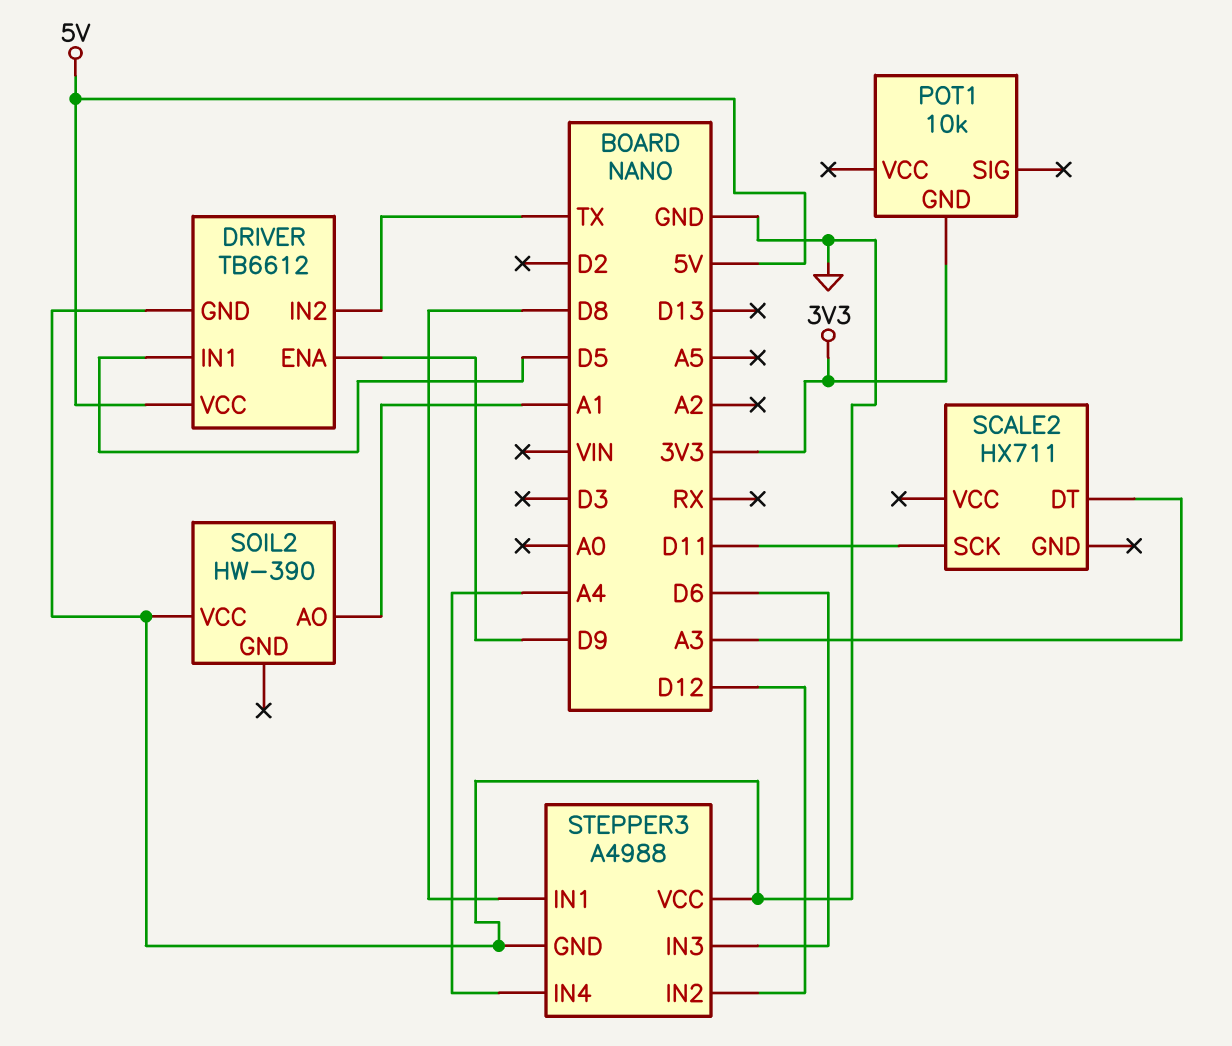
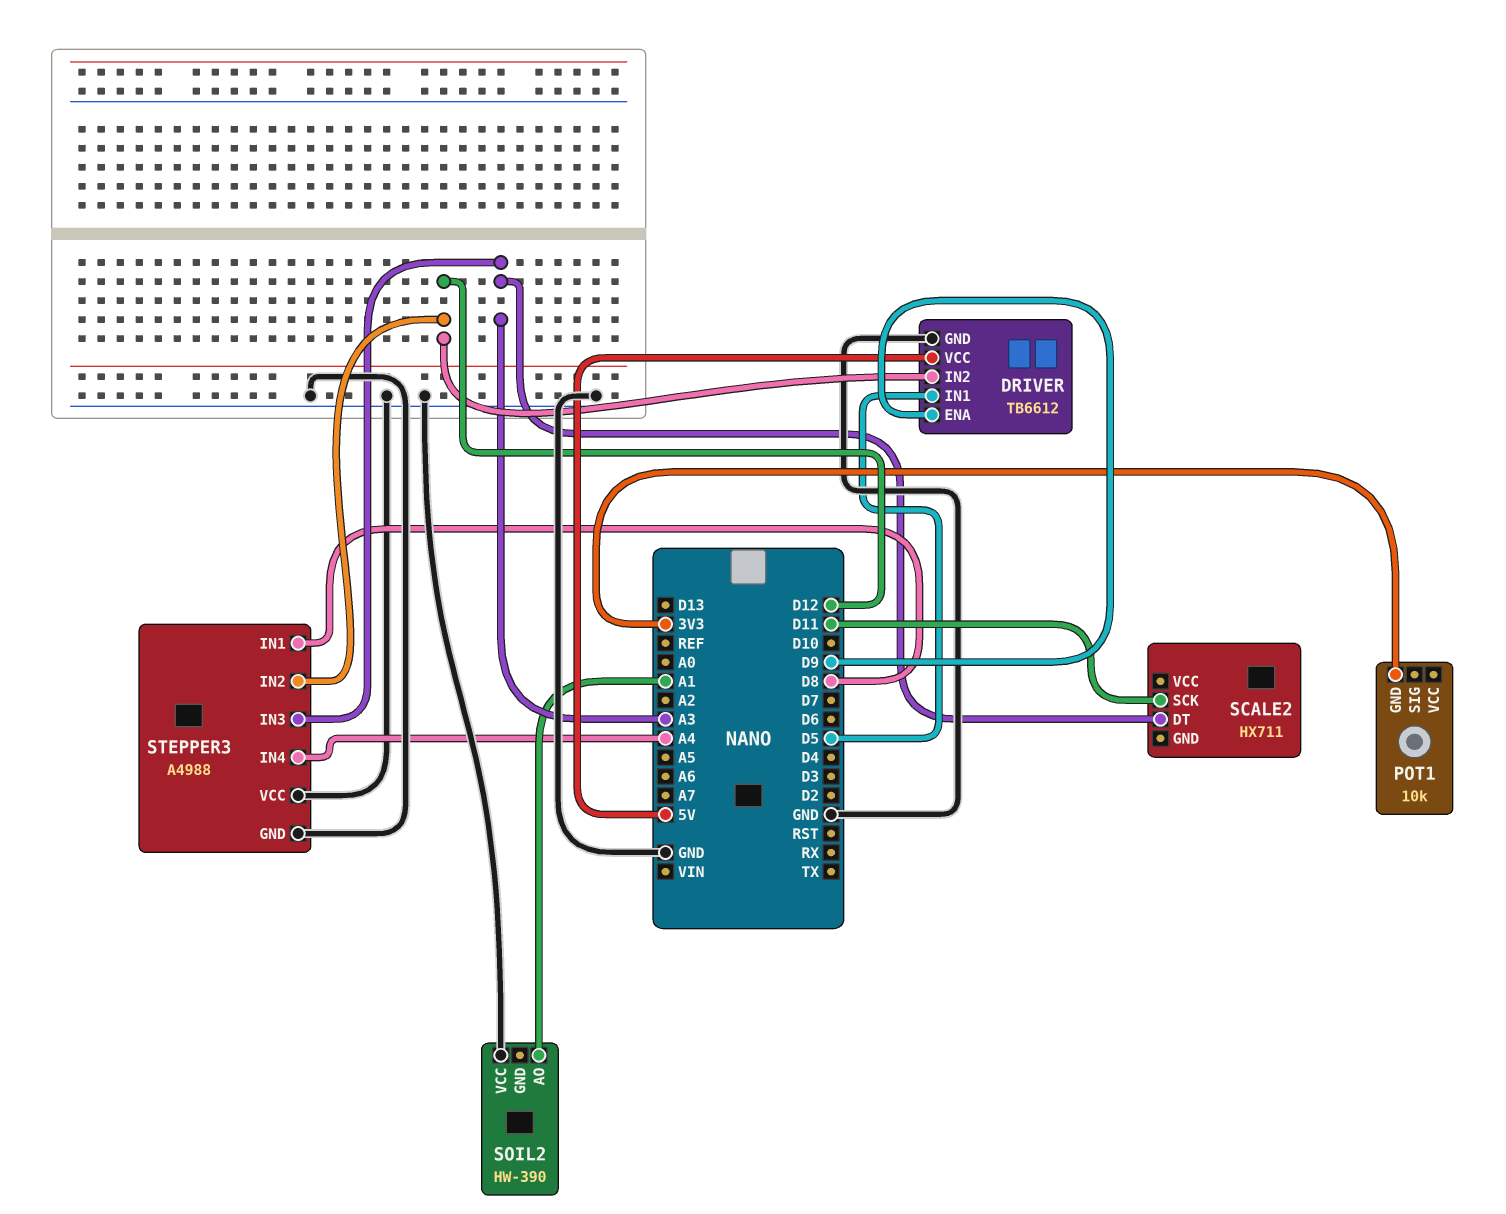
DRIVER pin IN2: TX -> D12
STEPPER3 pin IN3: D6 -> A3

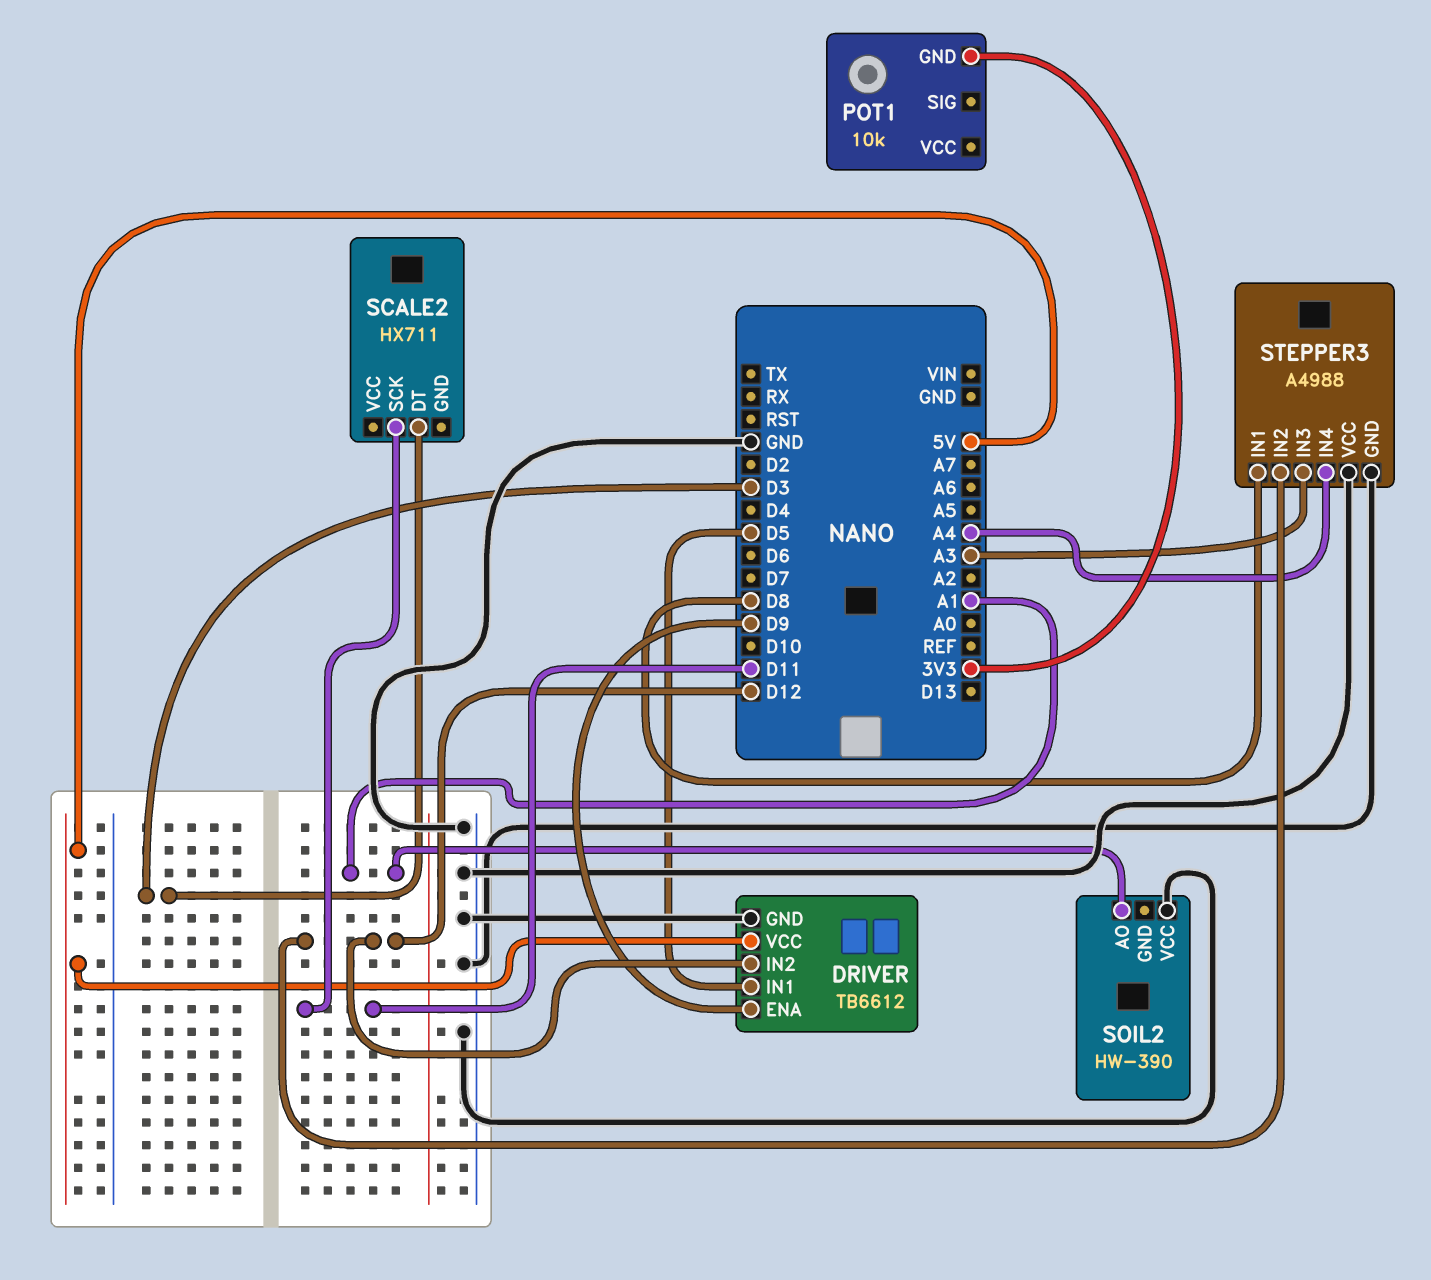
SCALE2 pin DT: A3 -> D3

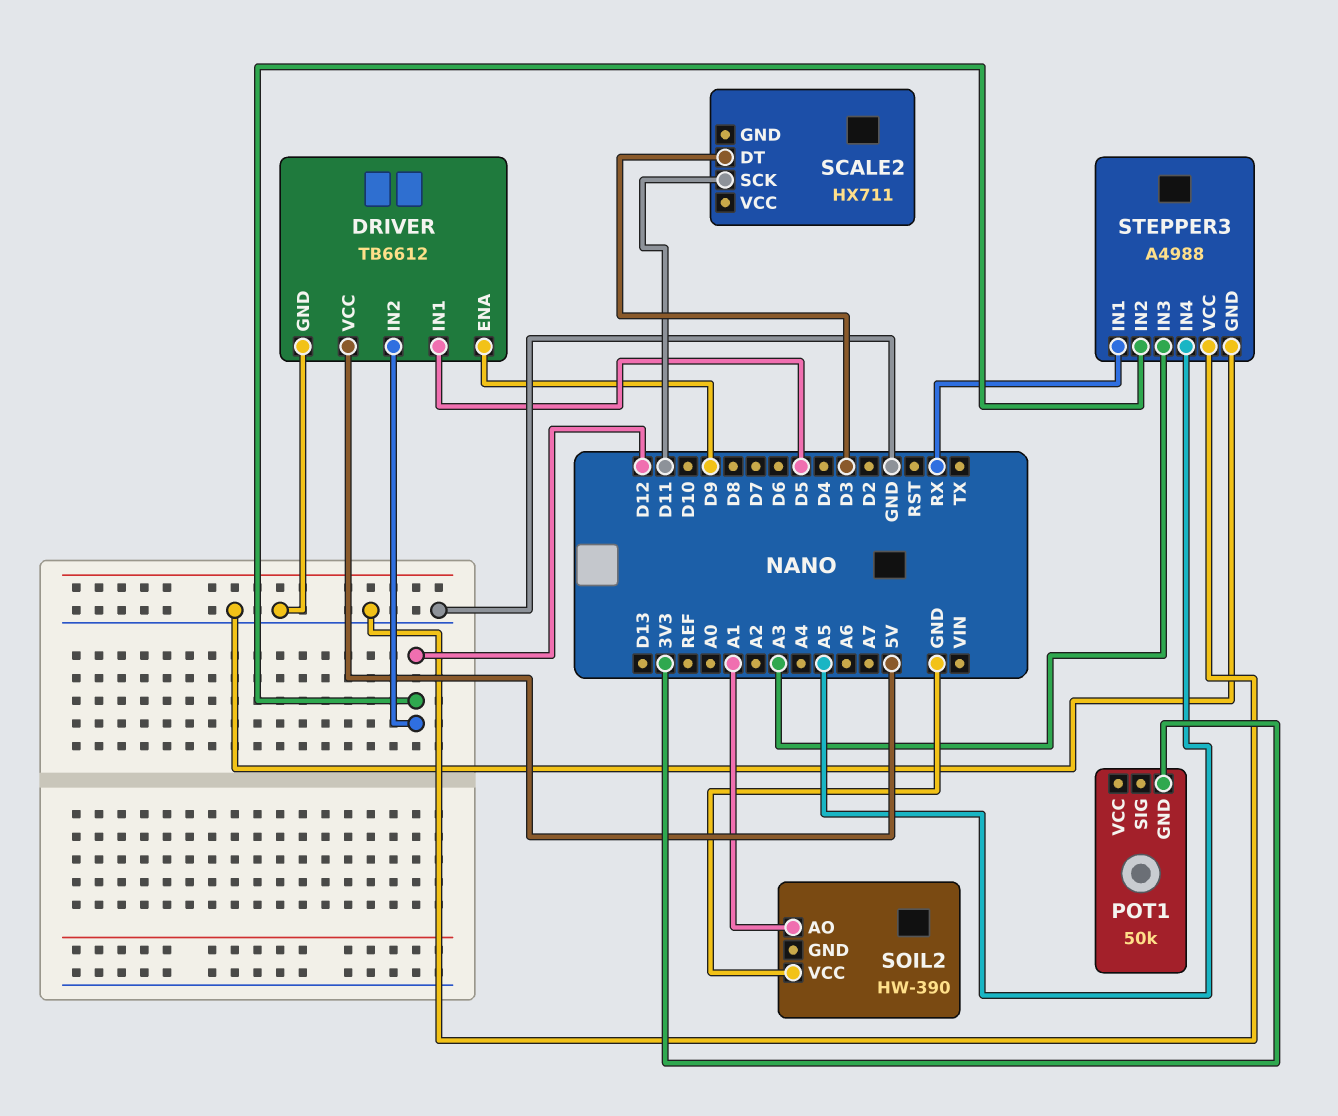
POT1: 10k -> 50k
STEPPER3 pin IN1: D8 -> RX
STEPPER3 pin IN4: A4 -> A5

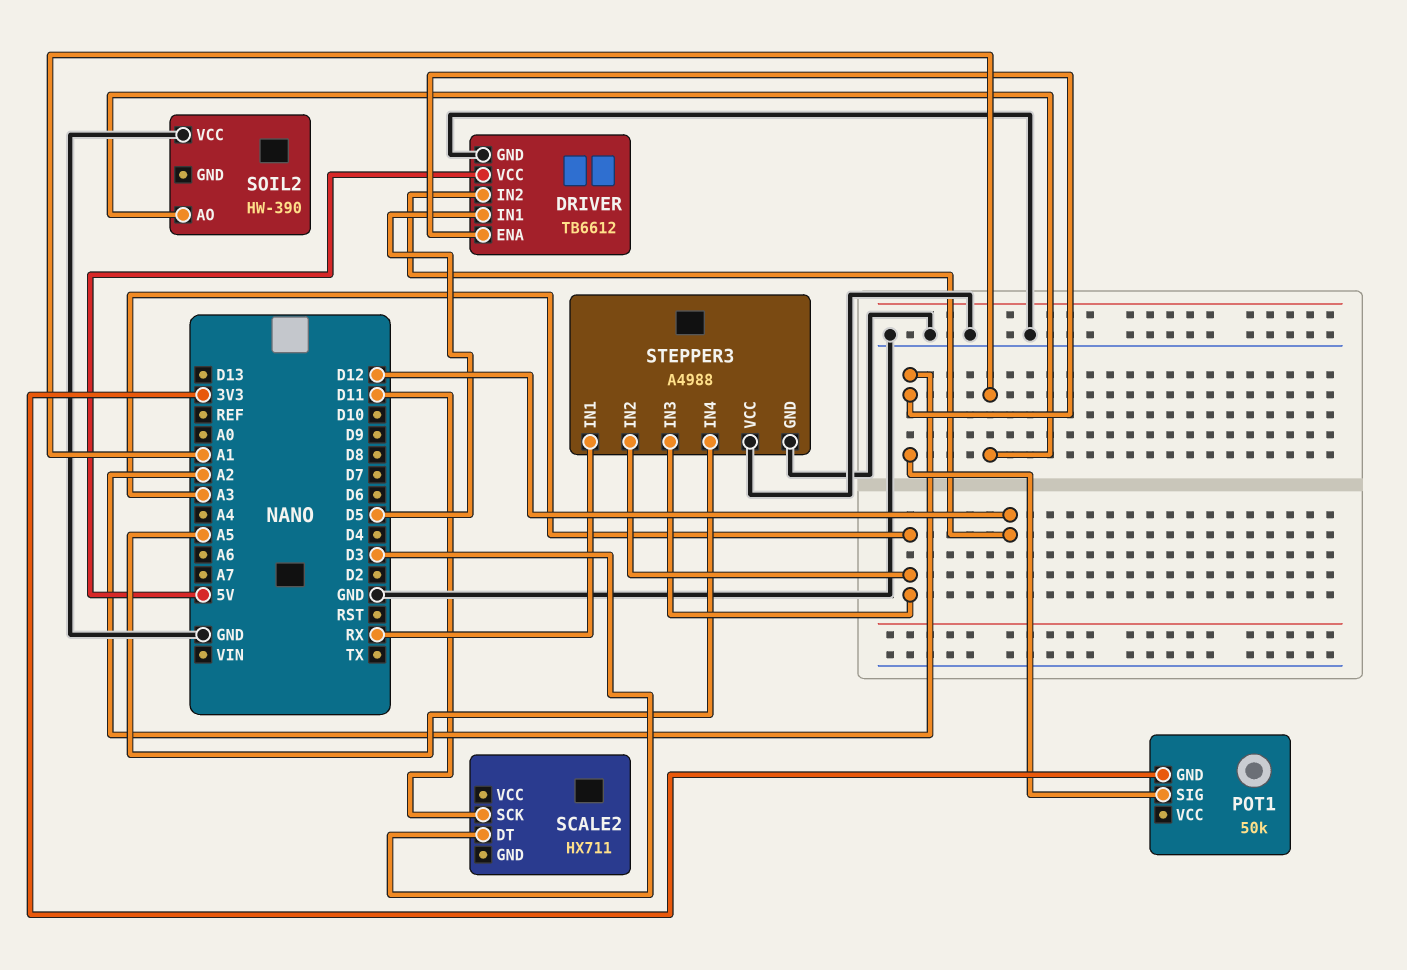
DRIVER pin ENA: D9 -> A2
POT1 pin SIG: none -> A2
STEPPER3 pin IN2: D12 -> A3

